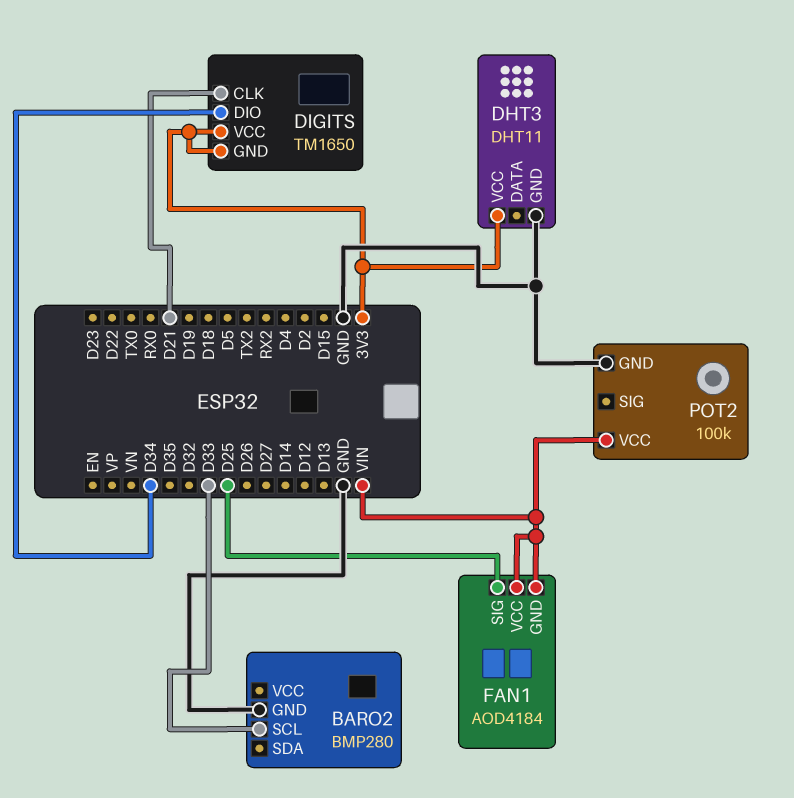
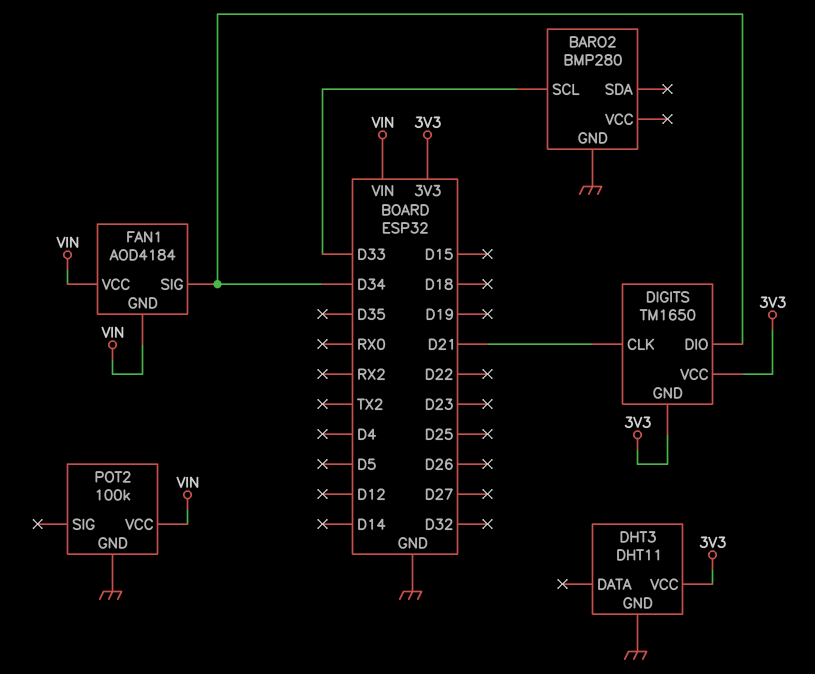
FAN1 pin SIG: D25 -> D34

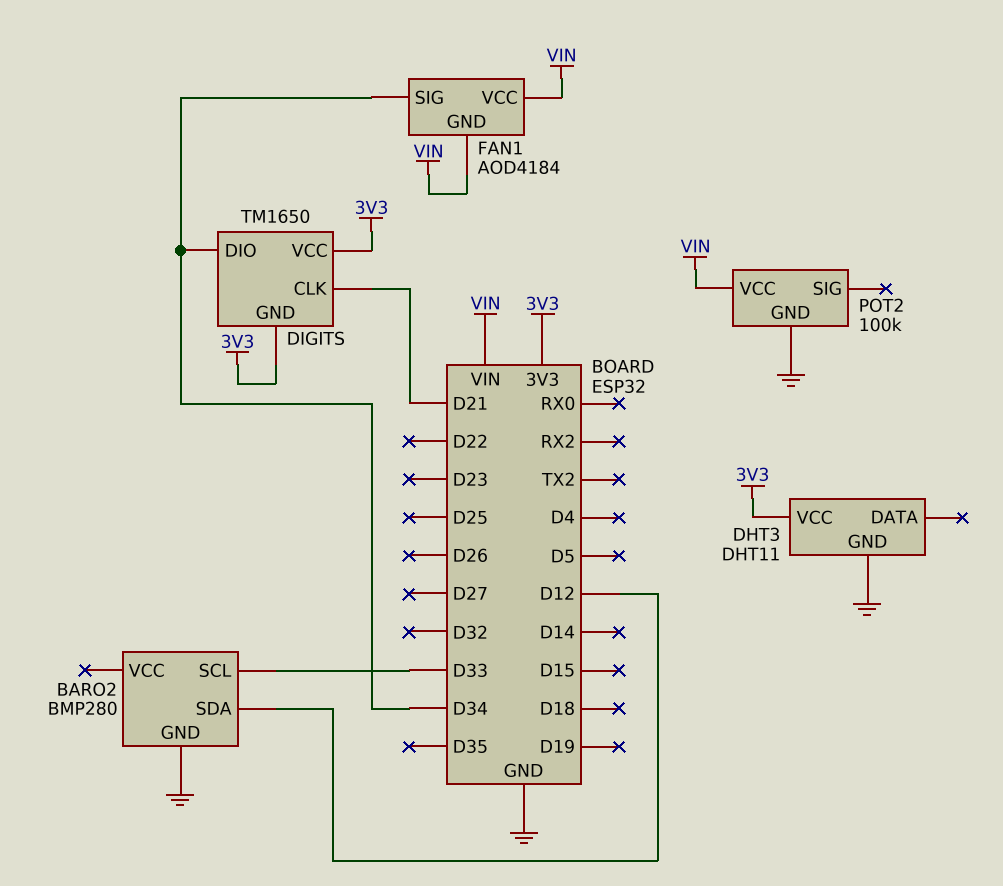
BARO2 pin SDA: none -> D12

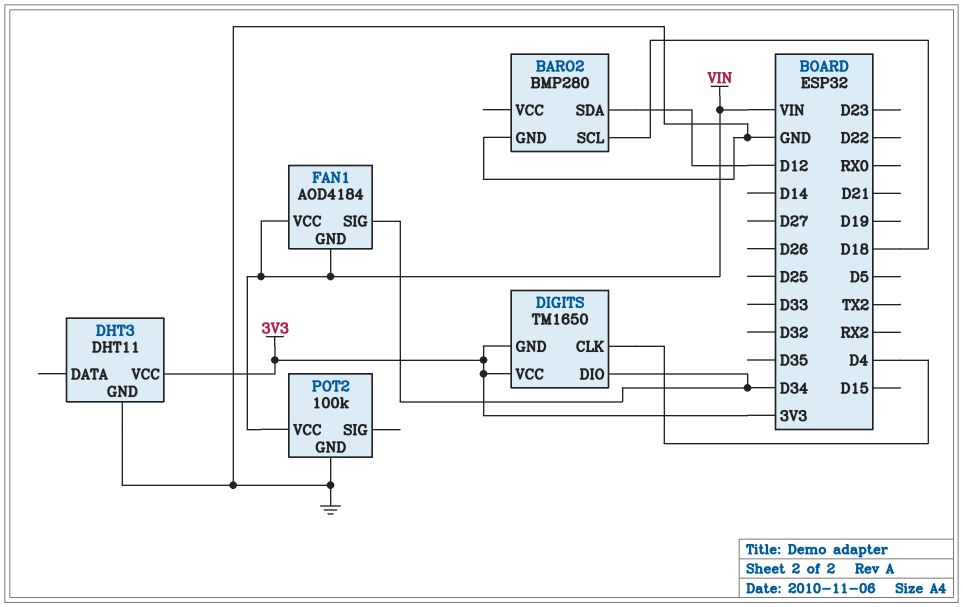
BARO2 pin SCL: D33 -> D18
DIGITS pin CLK: D21 -> D4

